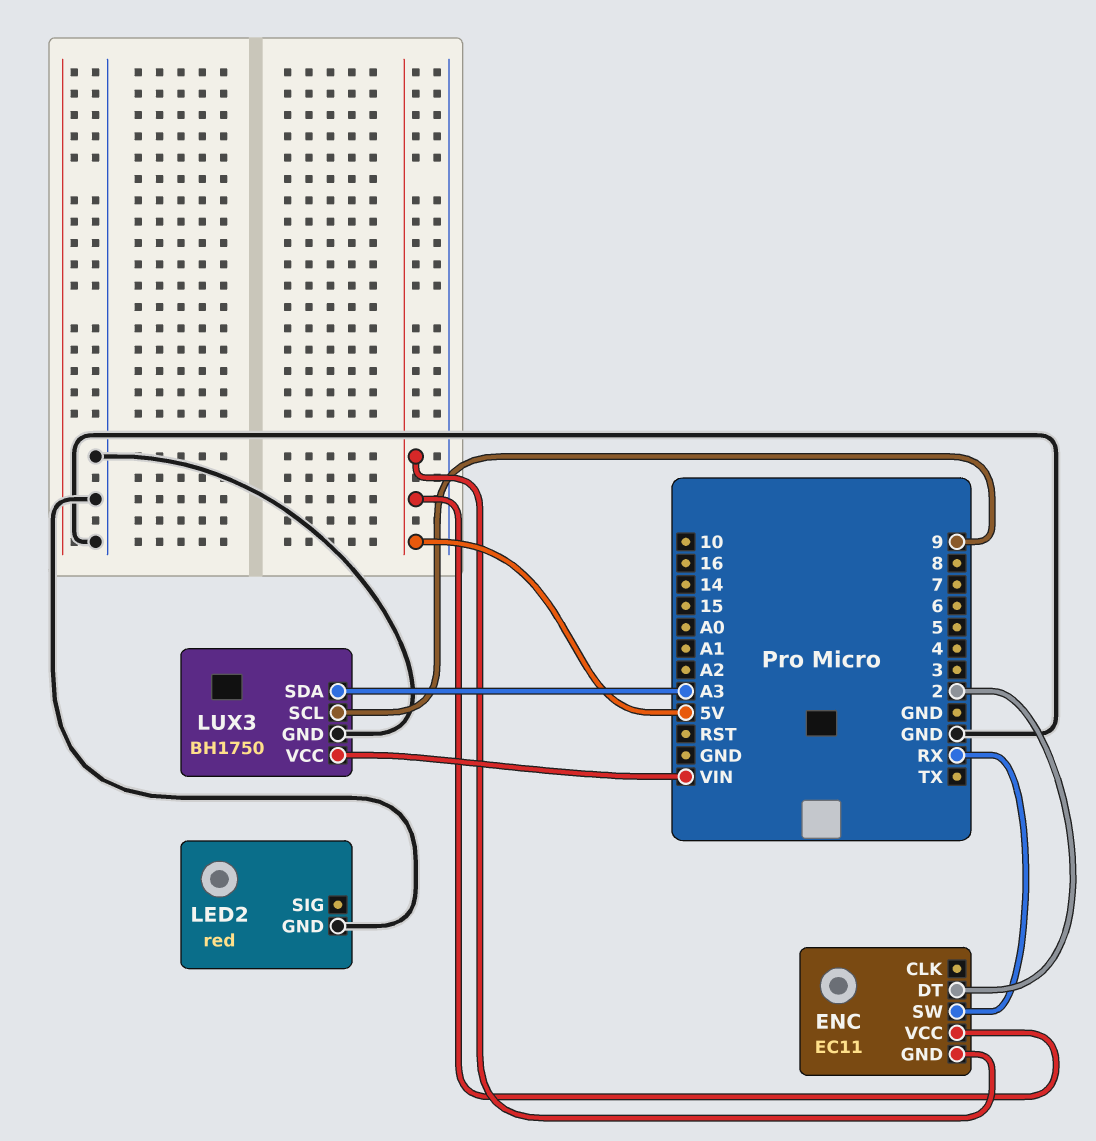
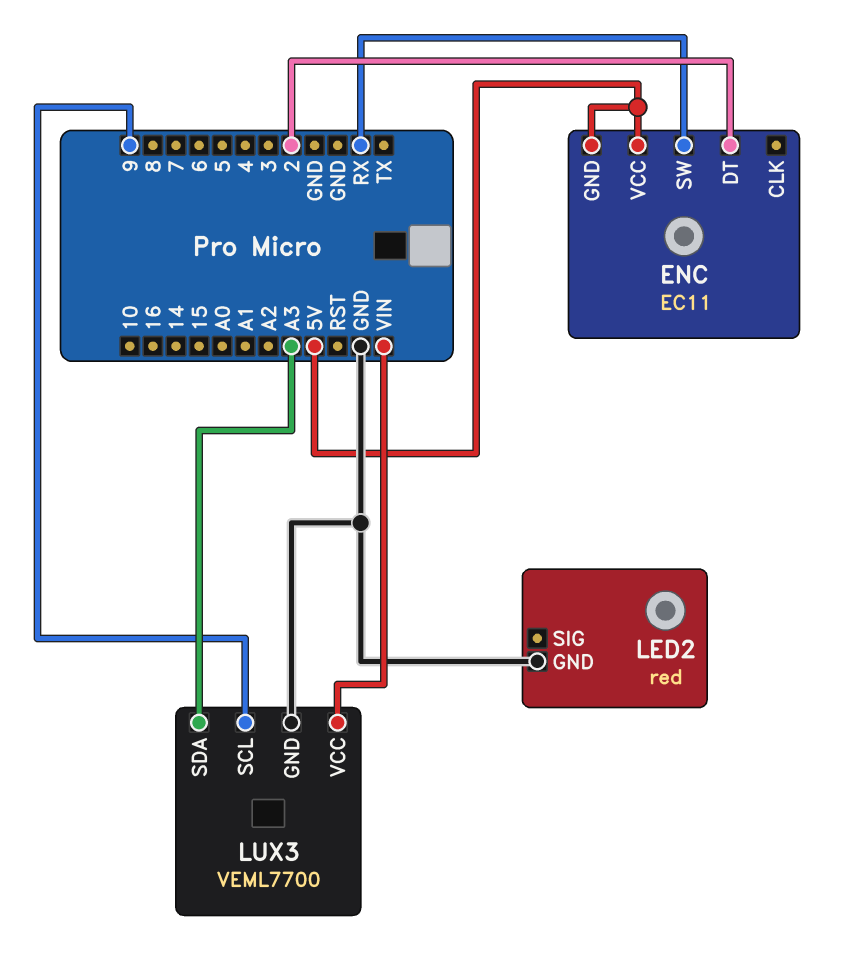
LUX3: BH1750 -> VEML7700

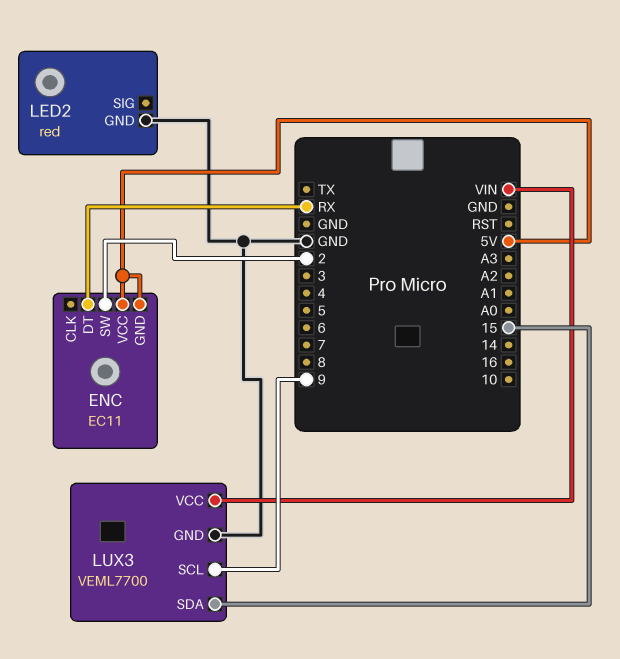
ENC pin DT: 2 -> RX
ENC pin SW: RX -> 2
LUX3 pin SDA: A3 -> 15

